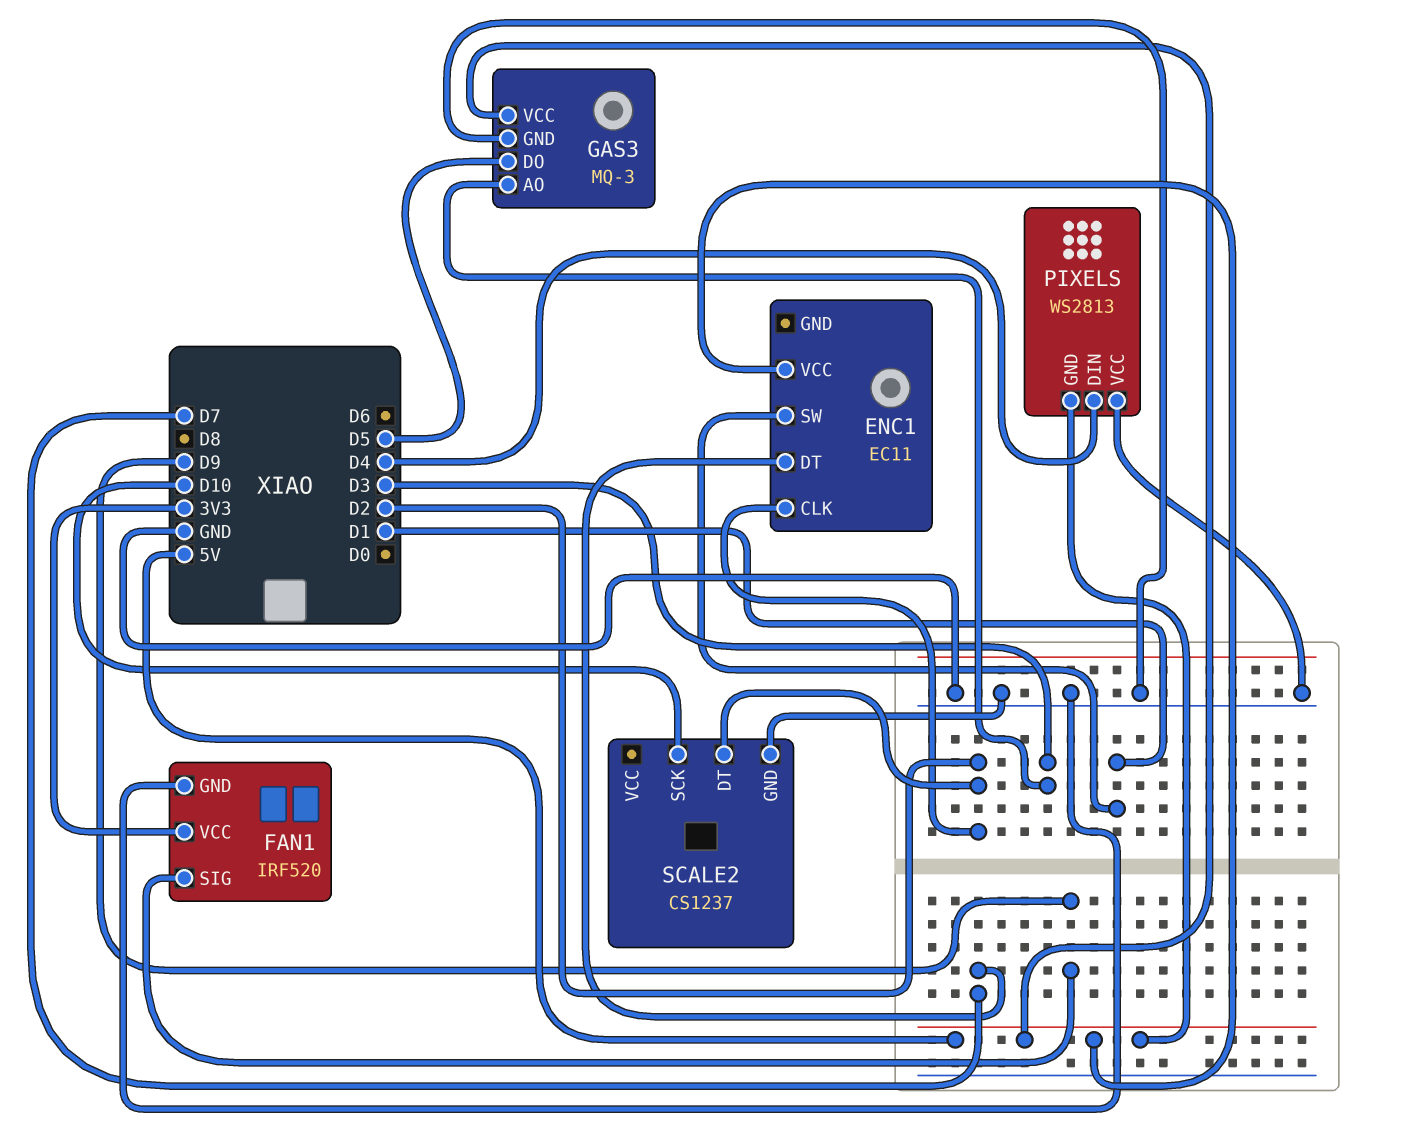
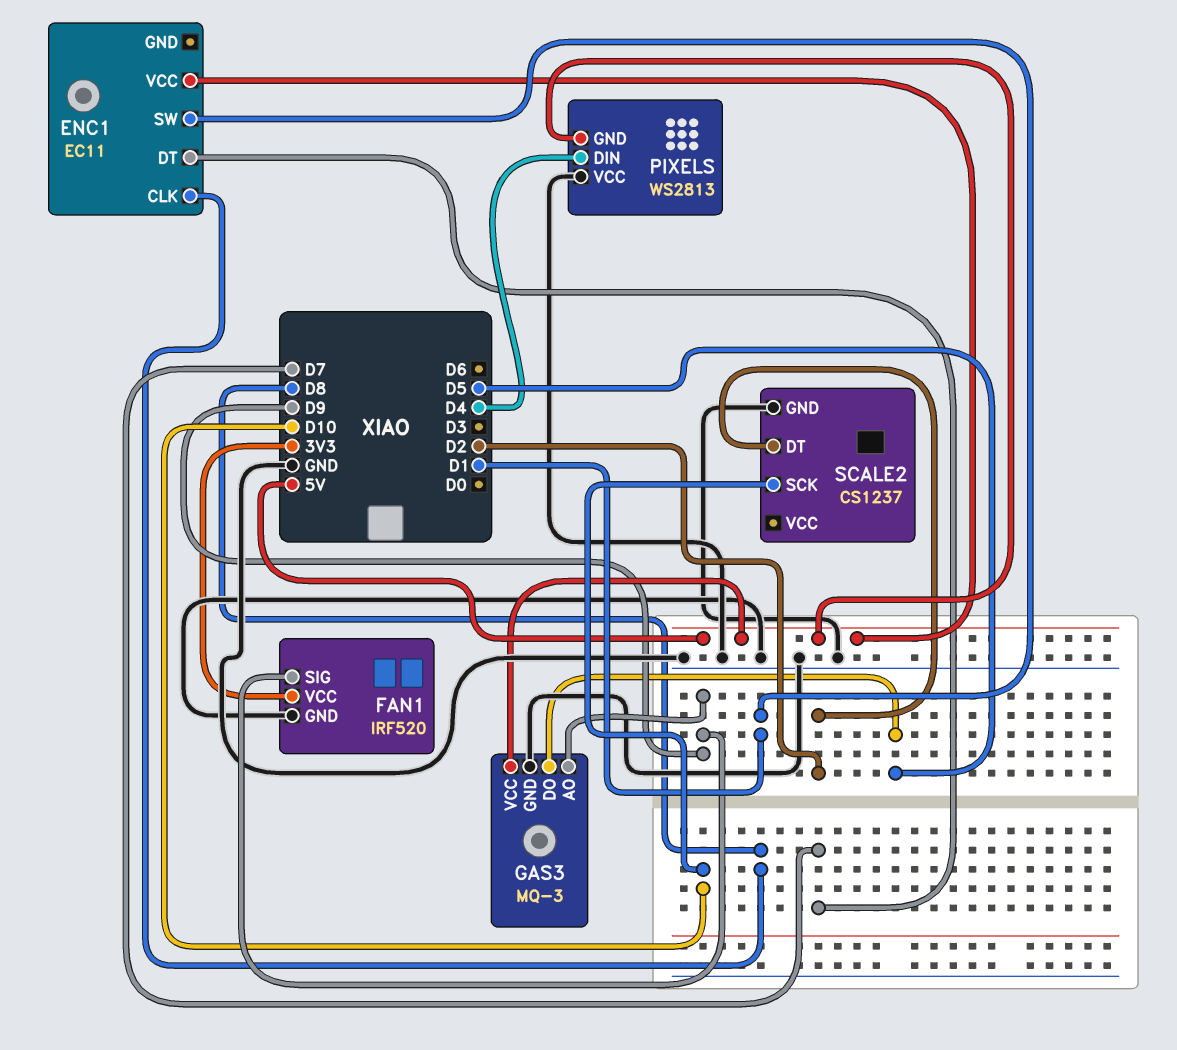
ENC1 pin CLK: D2 -> D8
GAS3 pin AO: D3 -> D9

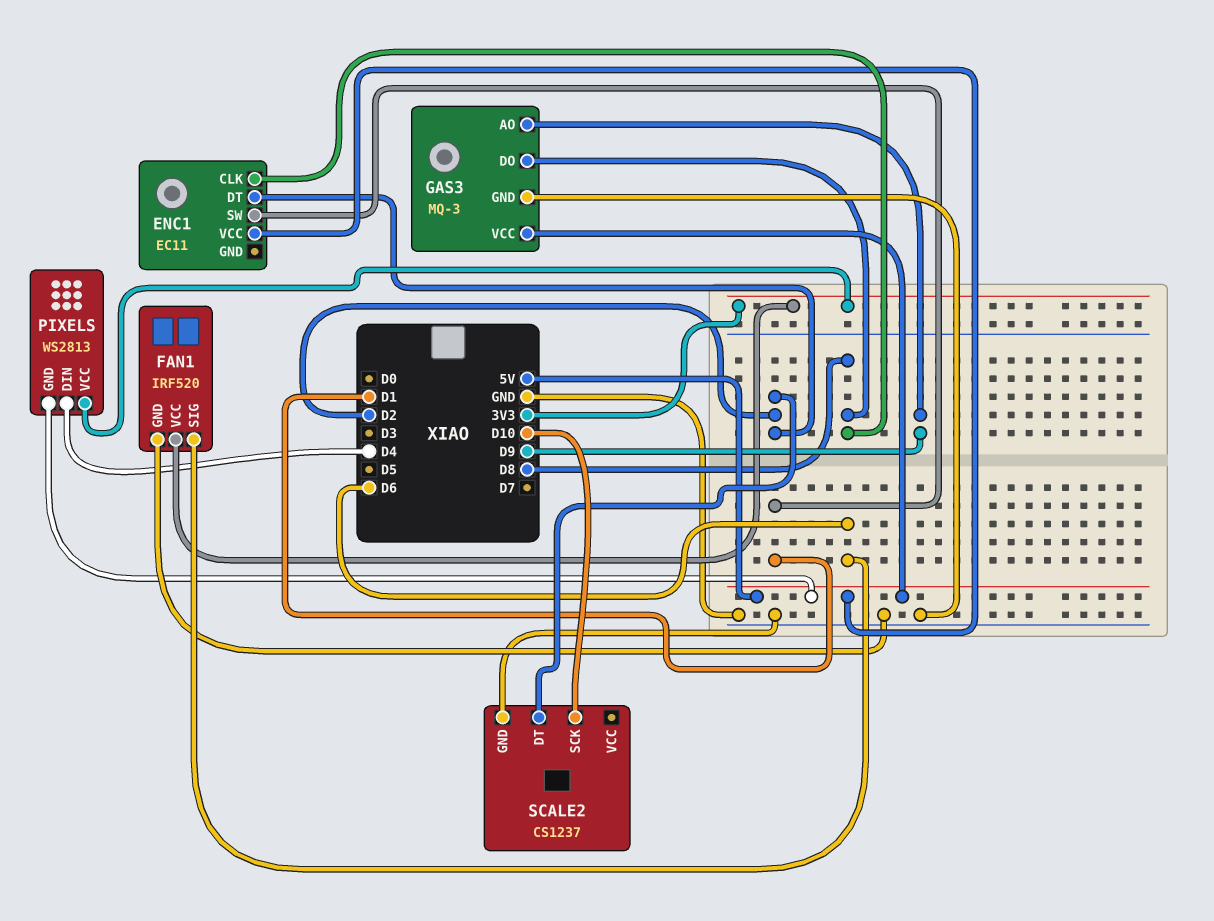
ENC1 pin DT: D7 -> D2
FAN1 pin SIG: D9 -> D6
GAS3 pin DO: D5 -> D8
PIXELS pin VCC: GND -> 3V3

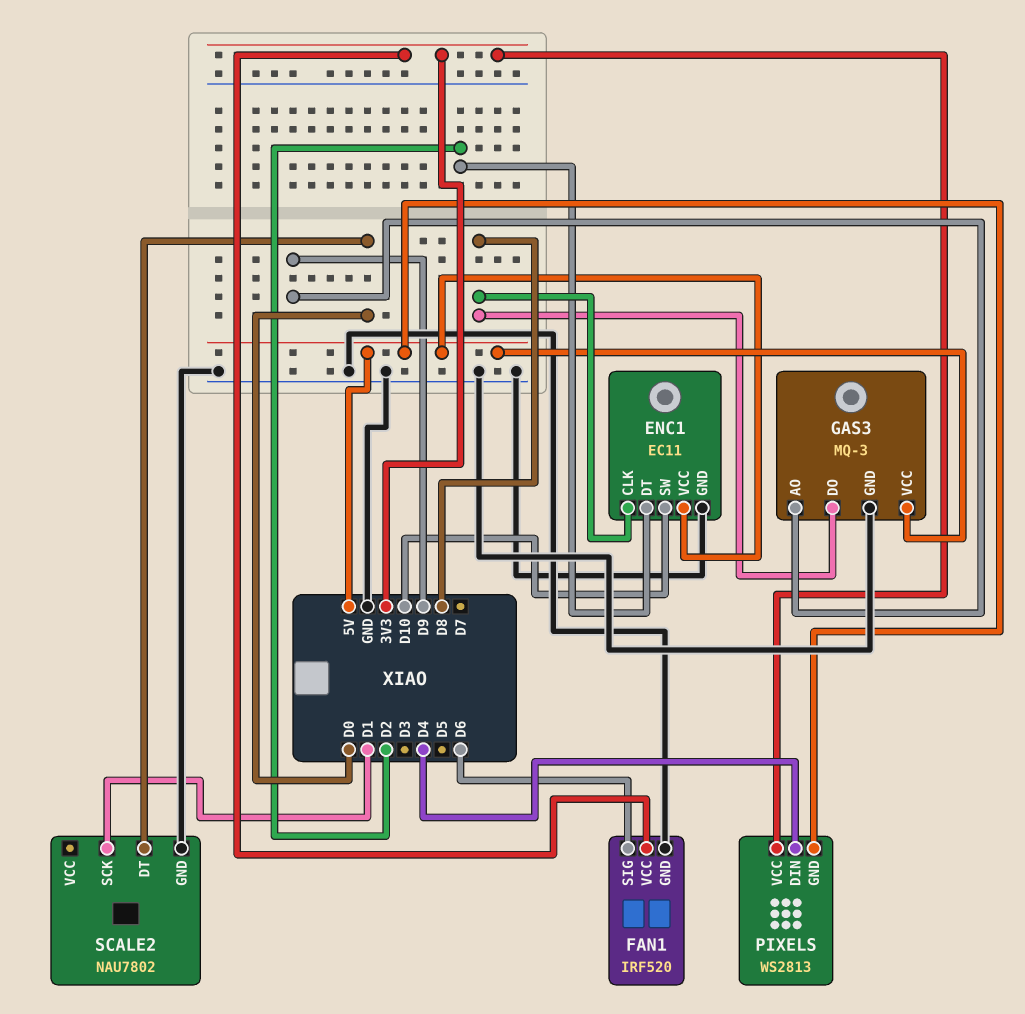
ENC1 pin GND: none -> GND
ENC1 pin SW: D1 -> D10
SCALE2: CS1237 -> NAU7802
SCALE2 pin DT: D2 -> D0
SCALE2 pin SCK: D10 -> D1

